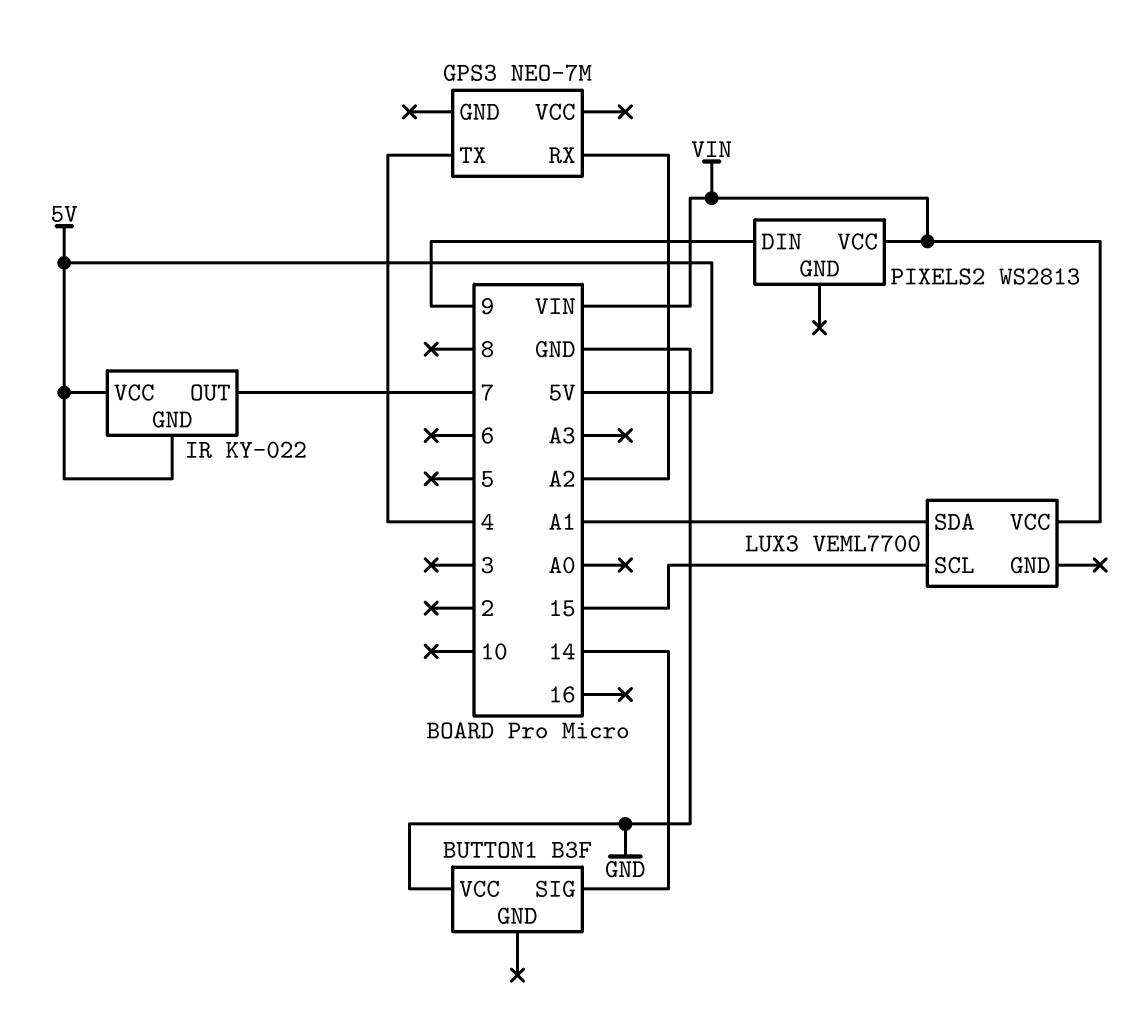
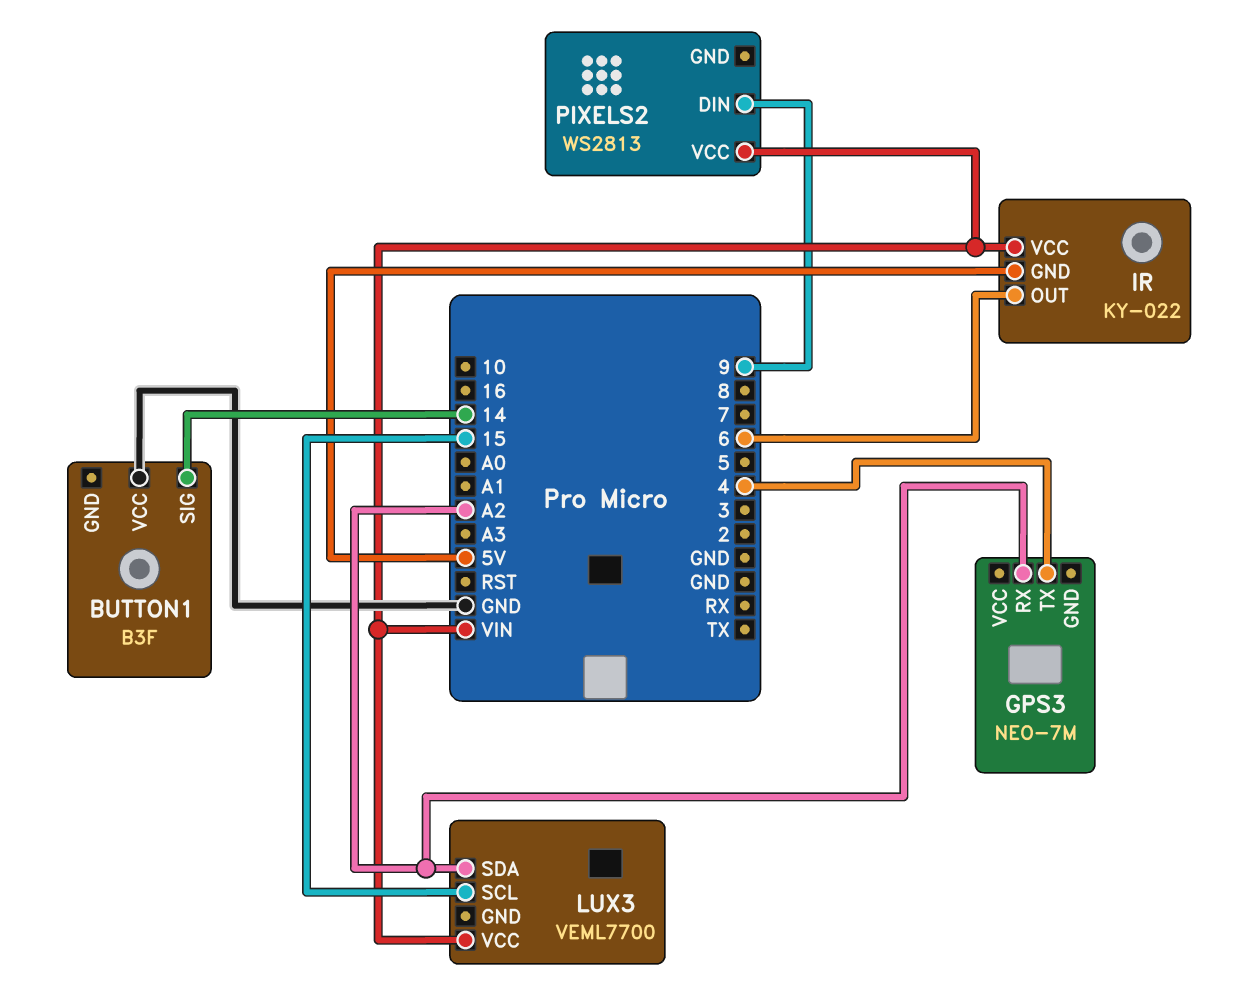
IR pin OUT: 7 -> 6
IR pin VCC: 5V -> VIN
LUX3 pin SDA: A1 -> A2

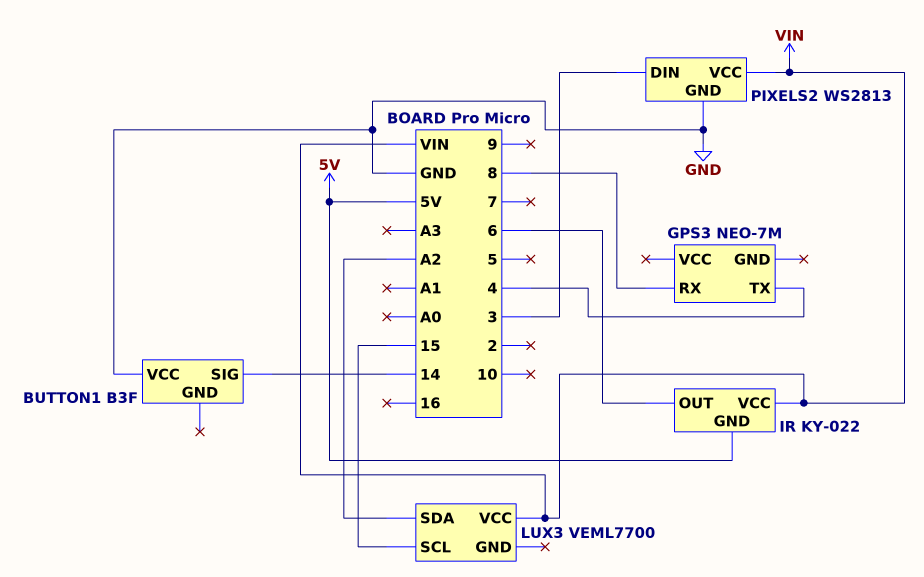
GPS3 pin RX: A2 -> 8
PIXELS2 pin DIN: 9 -> 3
PIXELS2 pin GND: none -> GND

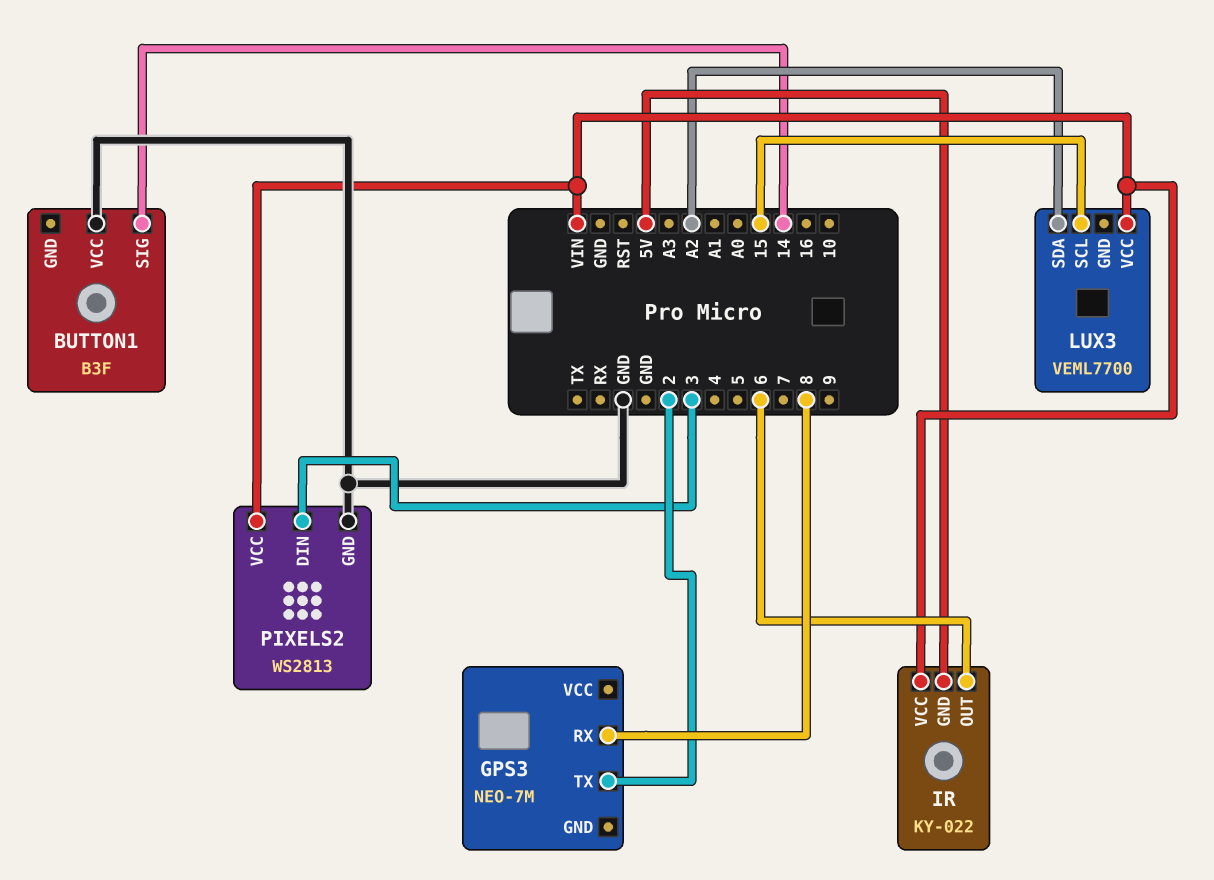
GPS3 pin TX: 4 -> 2

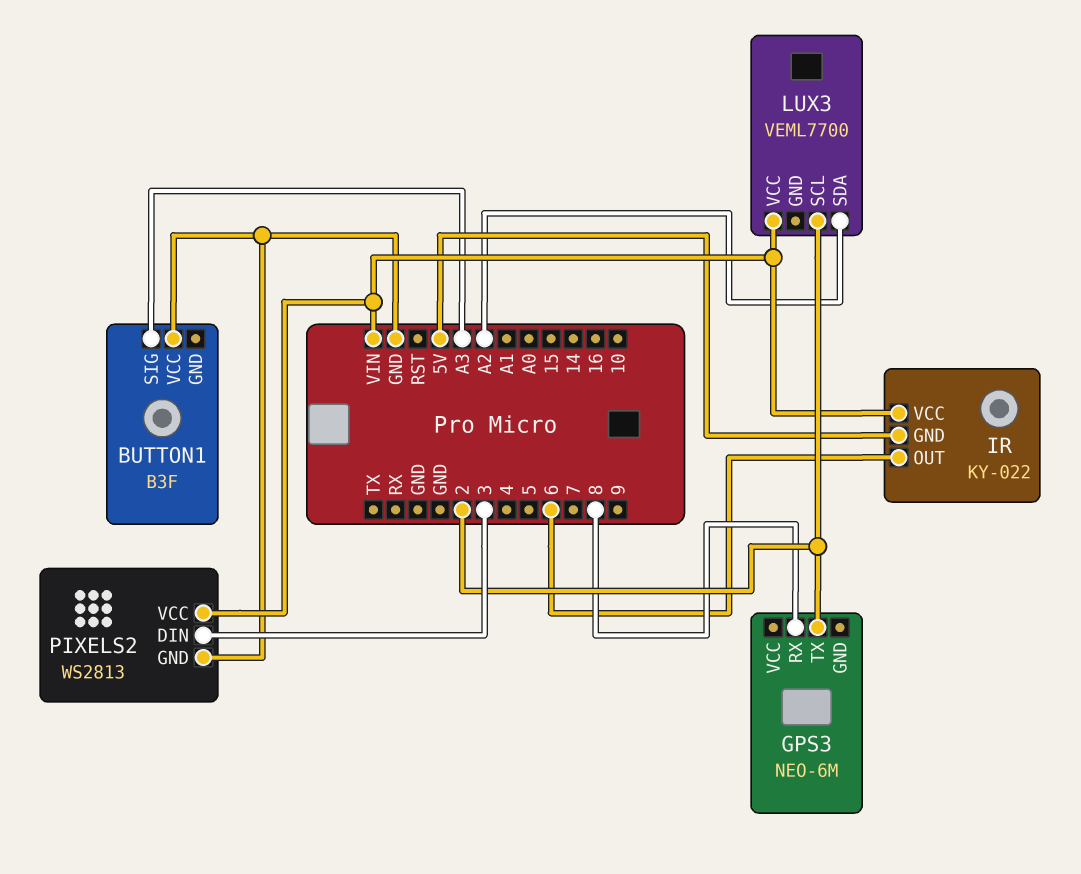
BUTTON1 pin SIG: 14 -> A3
GPS3: NEO-7M -> NEO-6M
LUX3 pin SCL: 15 -> 2

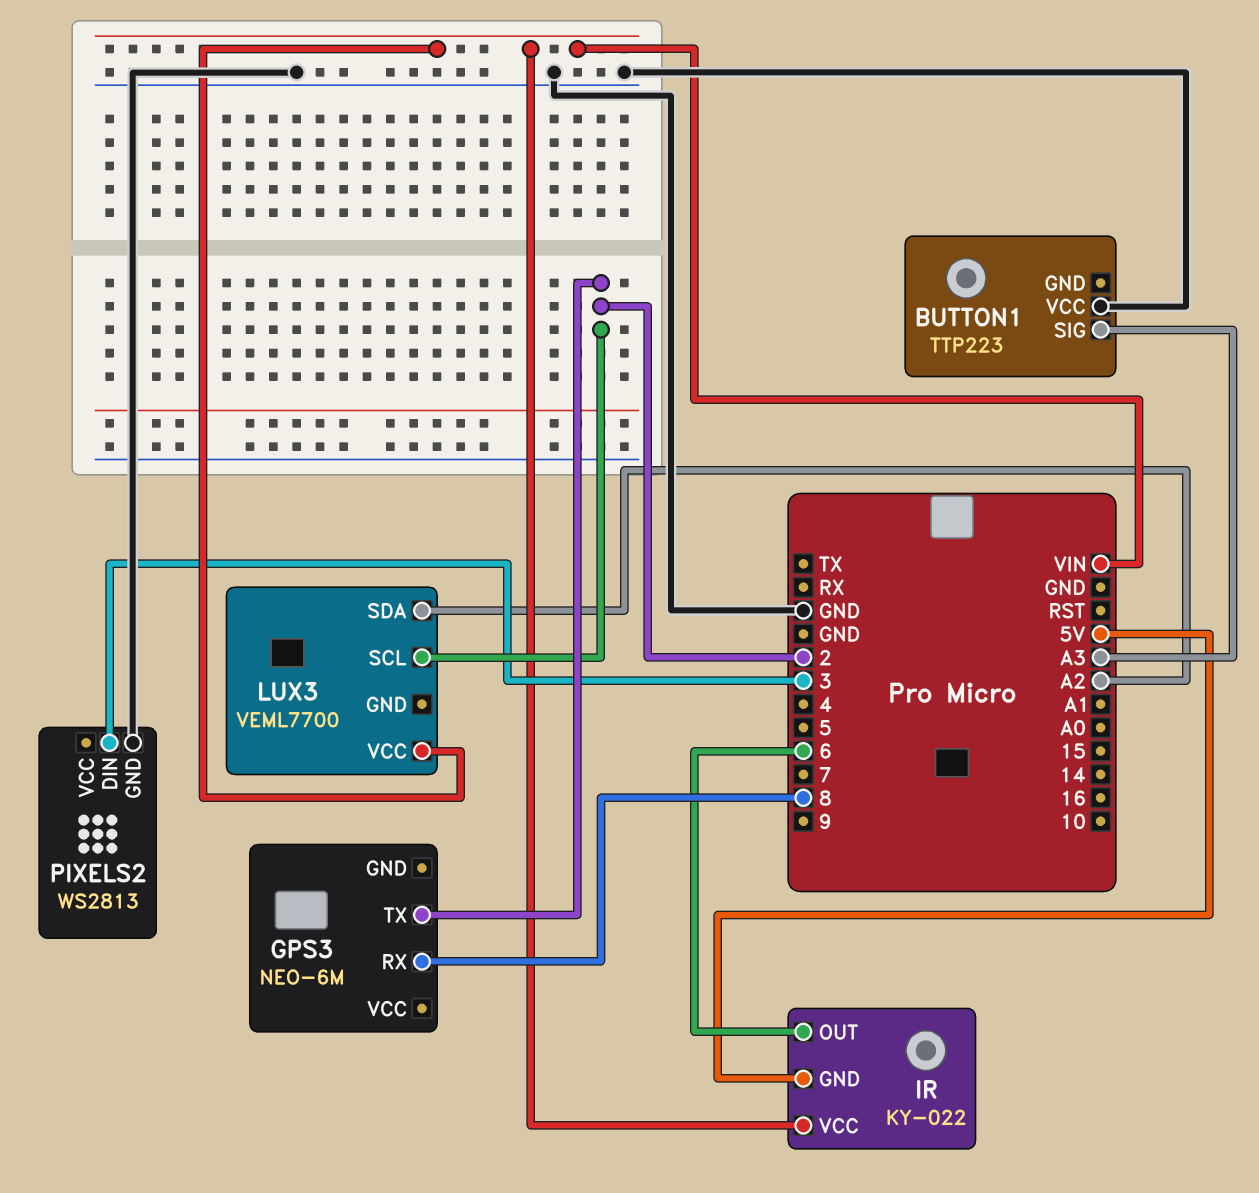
BUTTON1: B3F -> TTP223
PIXELS2 pin VCC: VIN -> none

